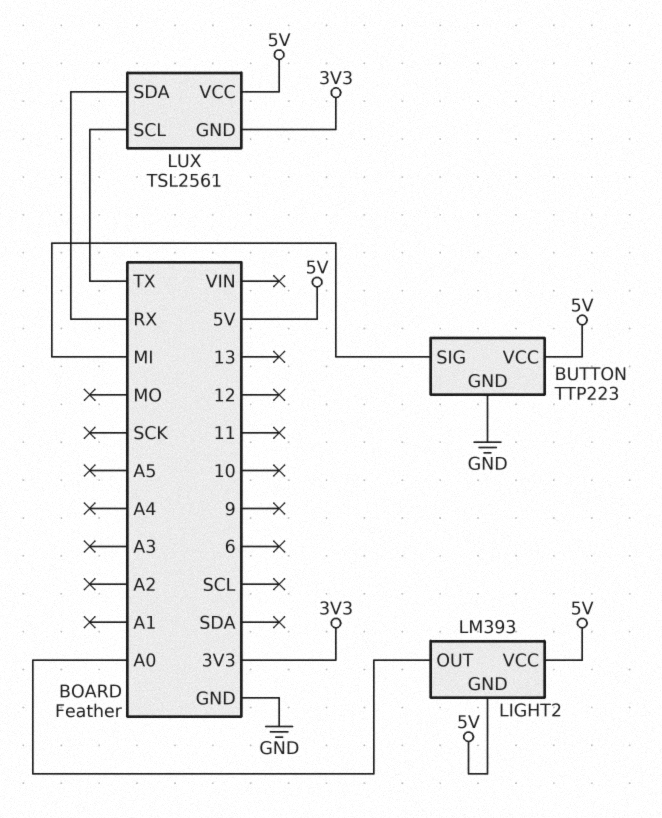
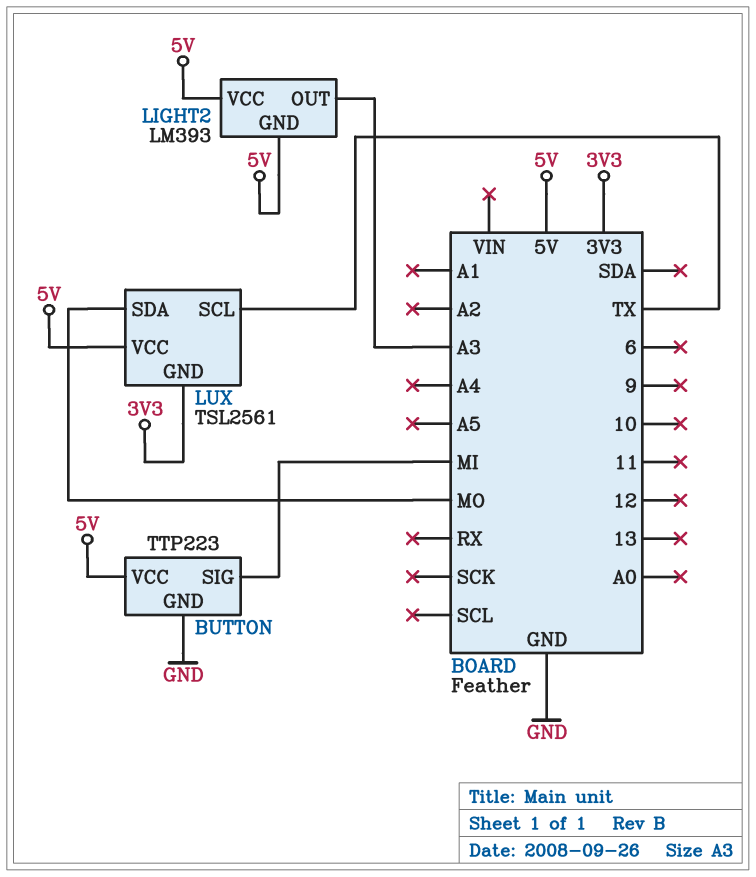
LIGHT2 pin OUT: A0 -> A3
LUX pin SDA: RX -> MO

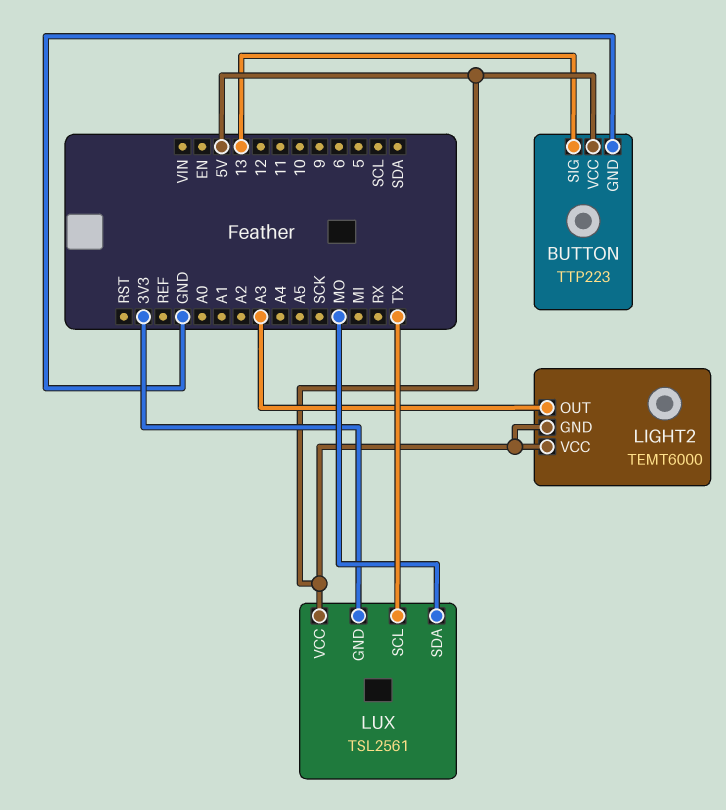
BUTTON pin SIG: MI -> 13
LIGHT2: LM393 -> TEMT6000

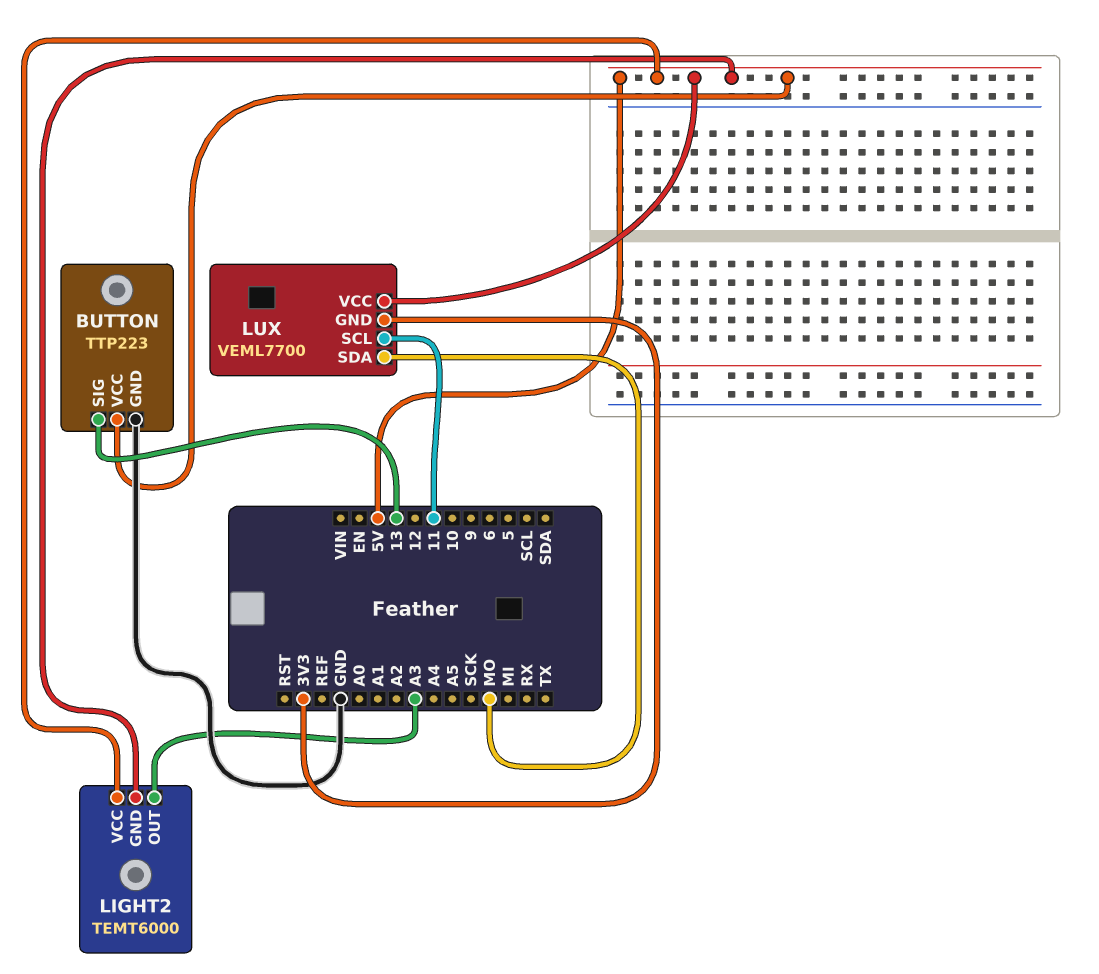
LUX: TSL2561 -> VEML7700
LUX pin SCL: TX -> 11

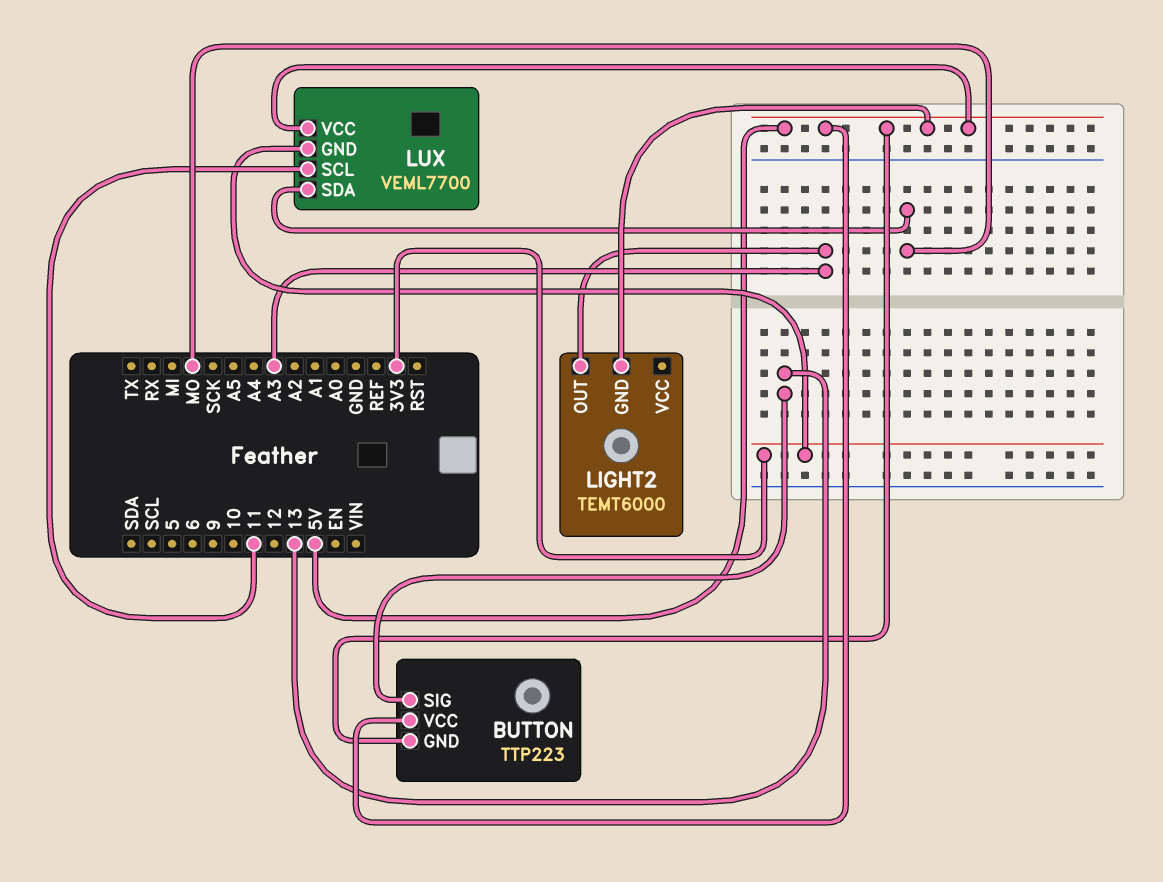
BUTTON pin GND: GND -> 5V
LIGHT2 pin VCC: 5V -> none

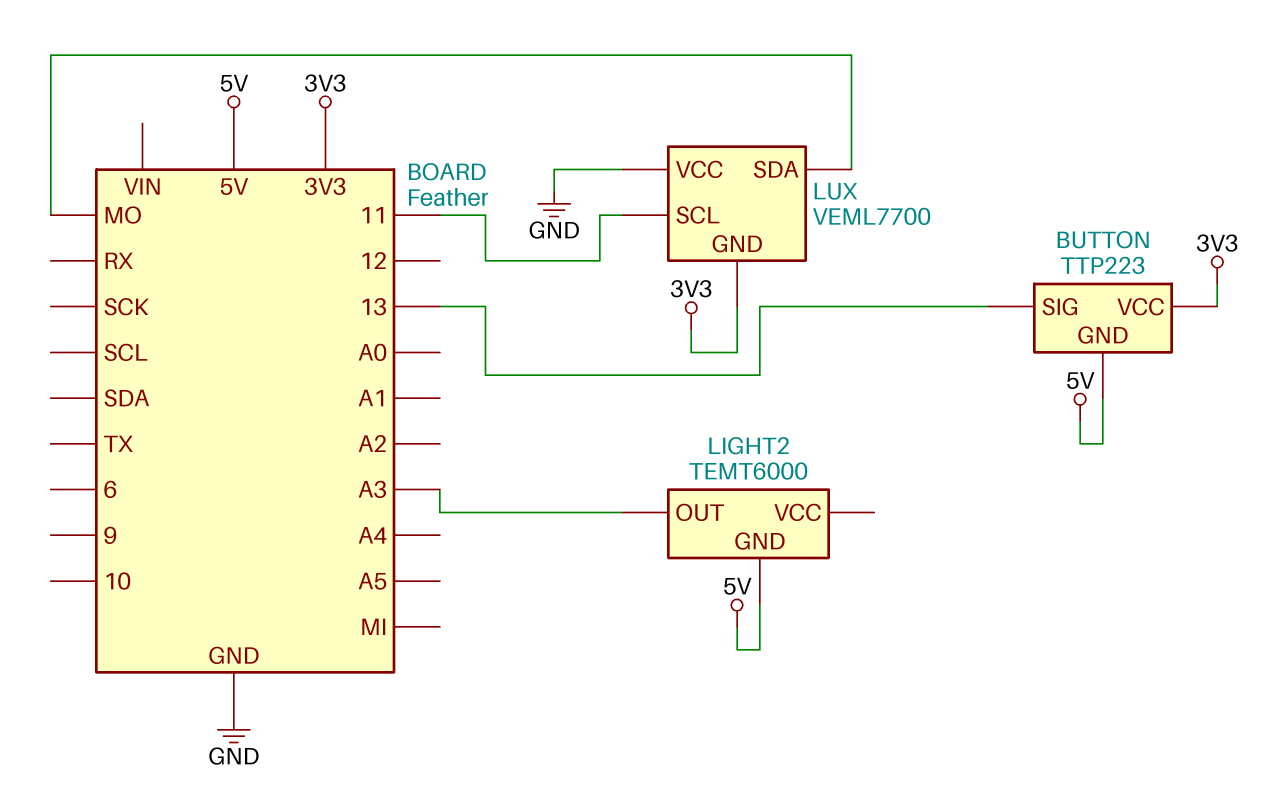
BUTTON pin VCC: 5V -> 3V3
LUX pin VCC: 5V -> GND

